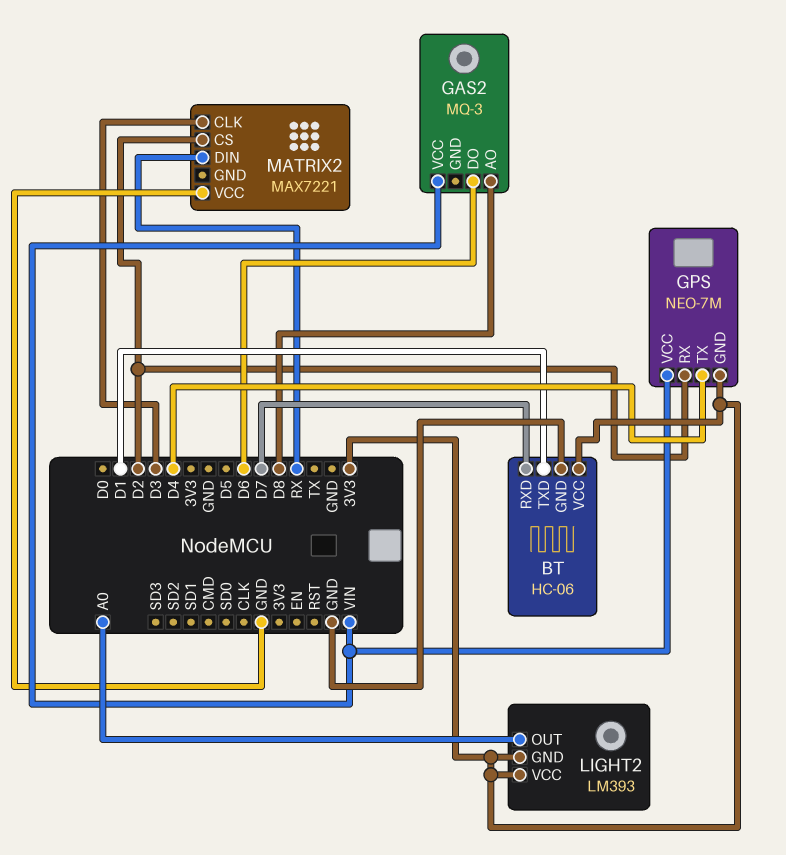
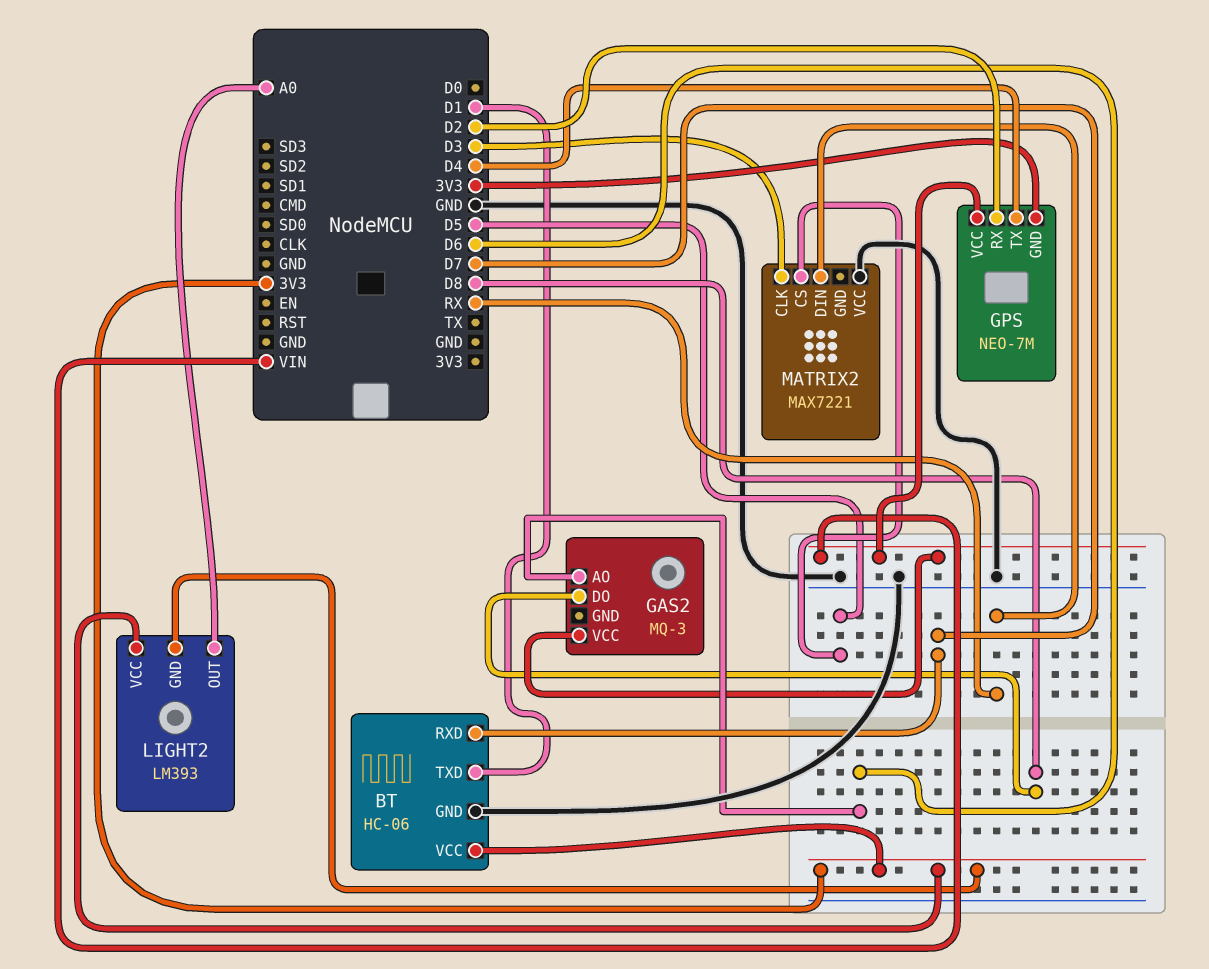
GAS2 pin AO: D8 -> D6
GAS2 pin DO: D6 -> D8
MATRIX2 pin CS: D2 -> D5

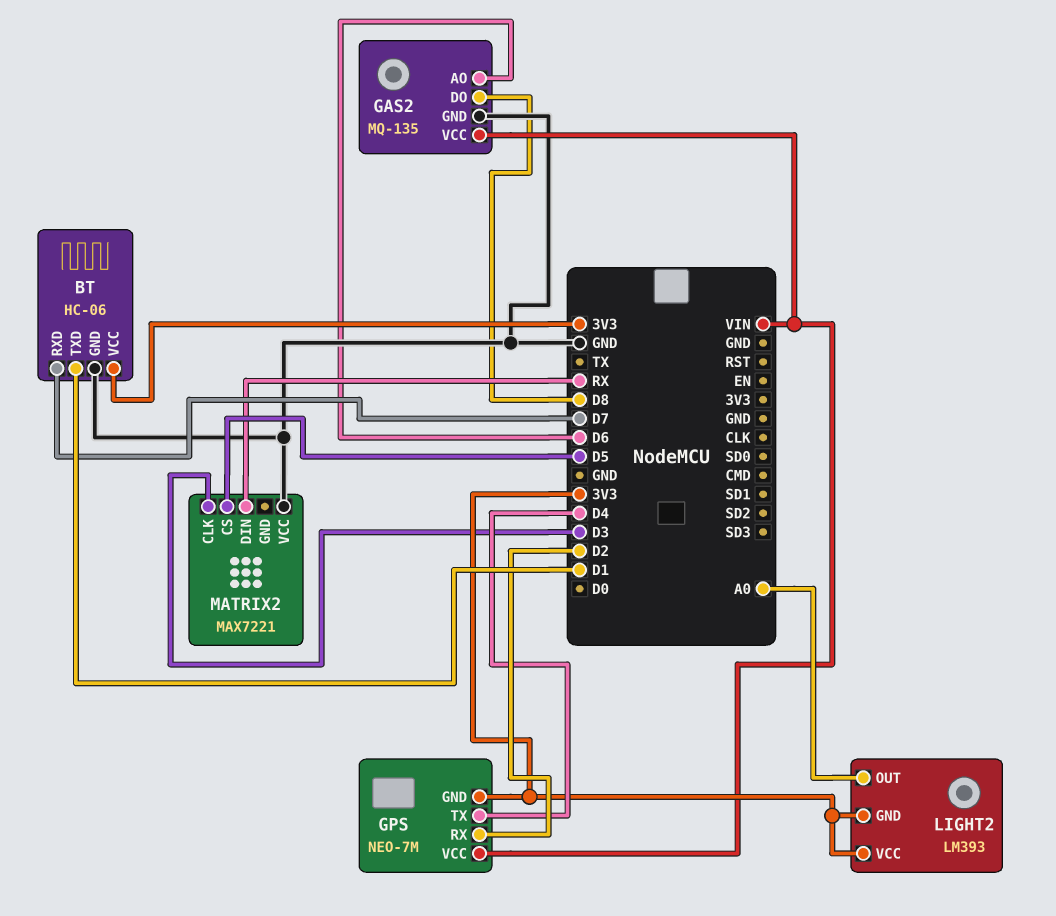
GAS2: MQ-3 -> MQ-135
GAS2 pin GND: none -> GND

